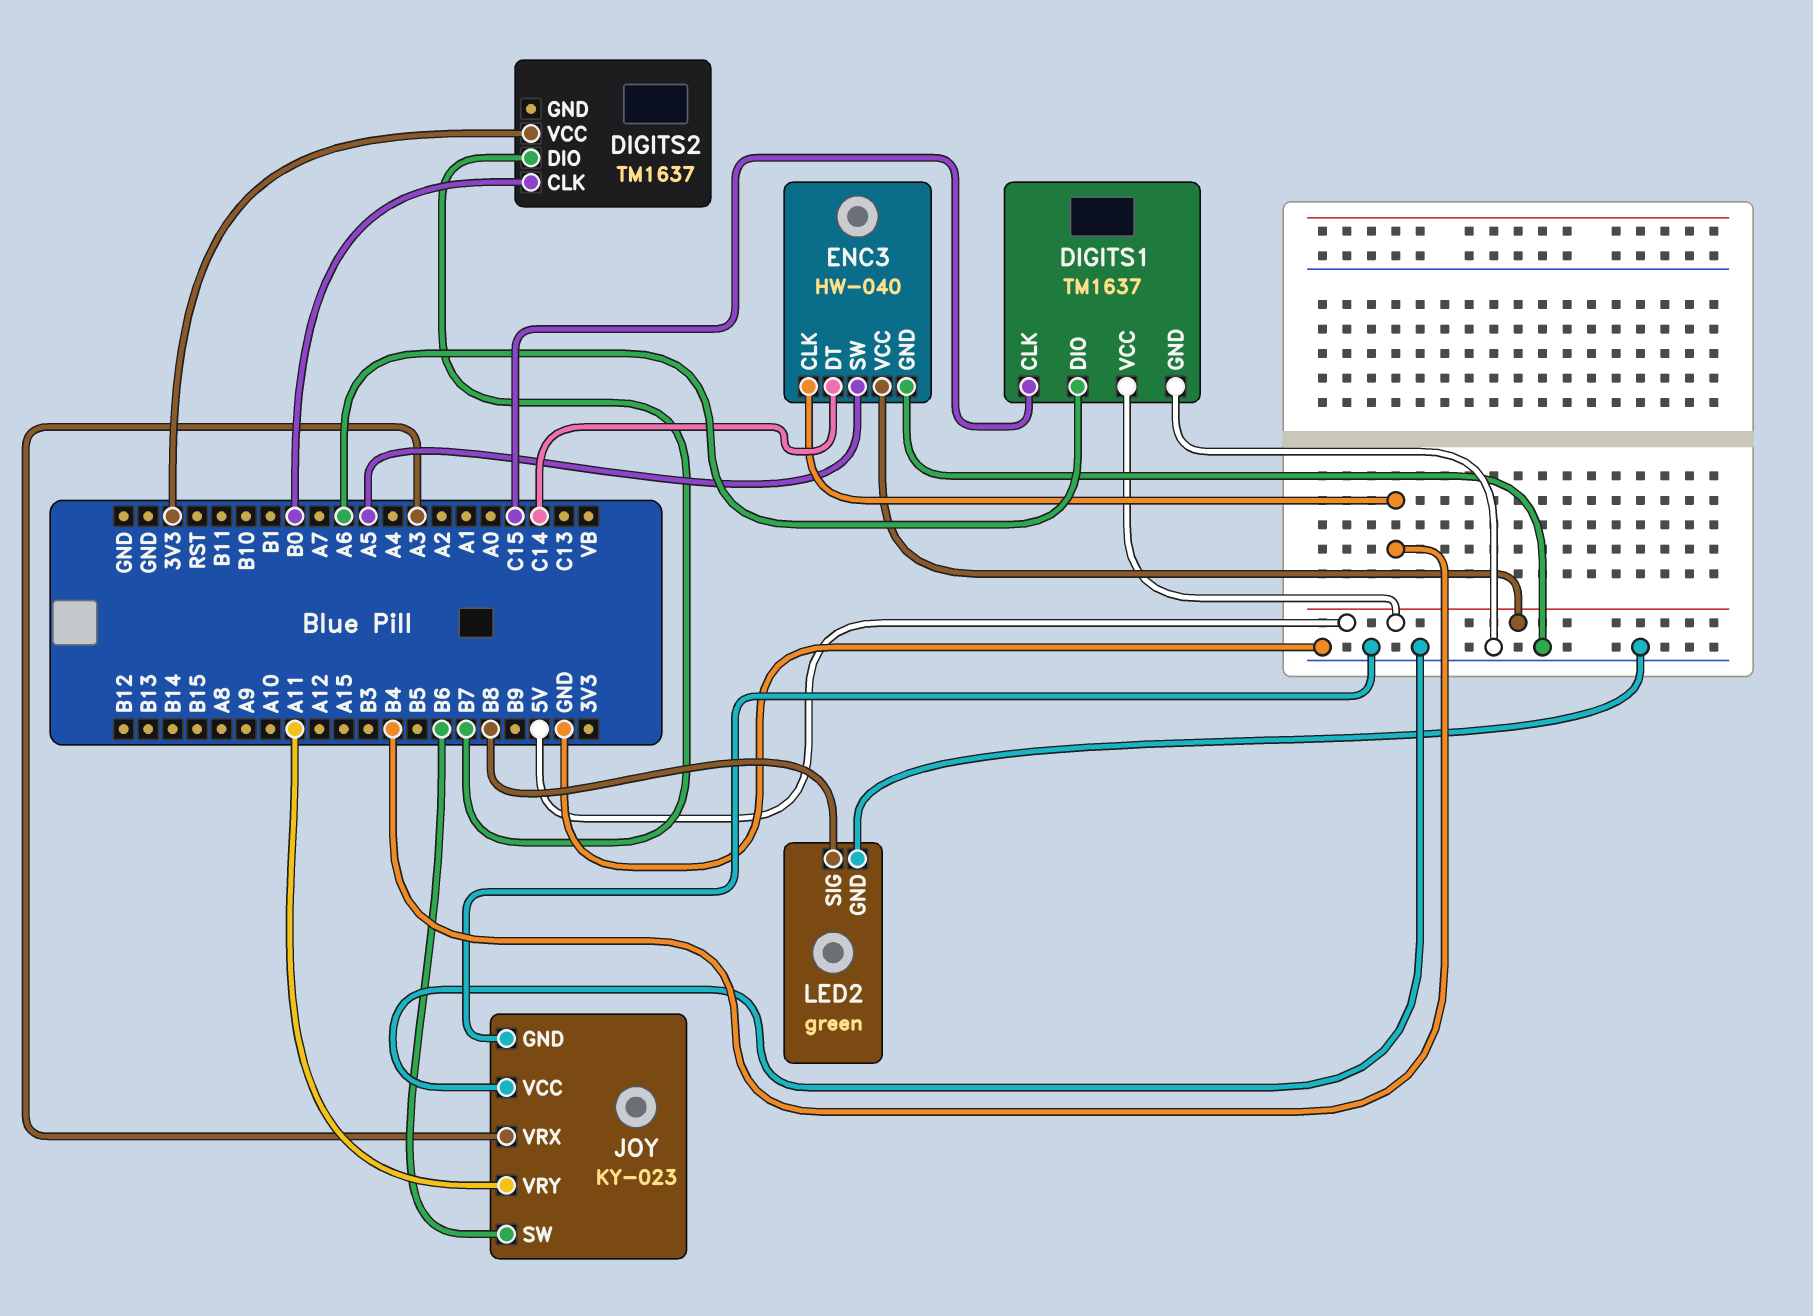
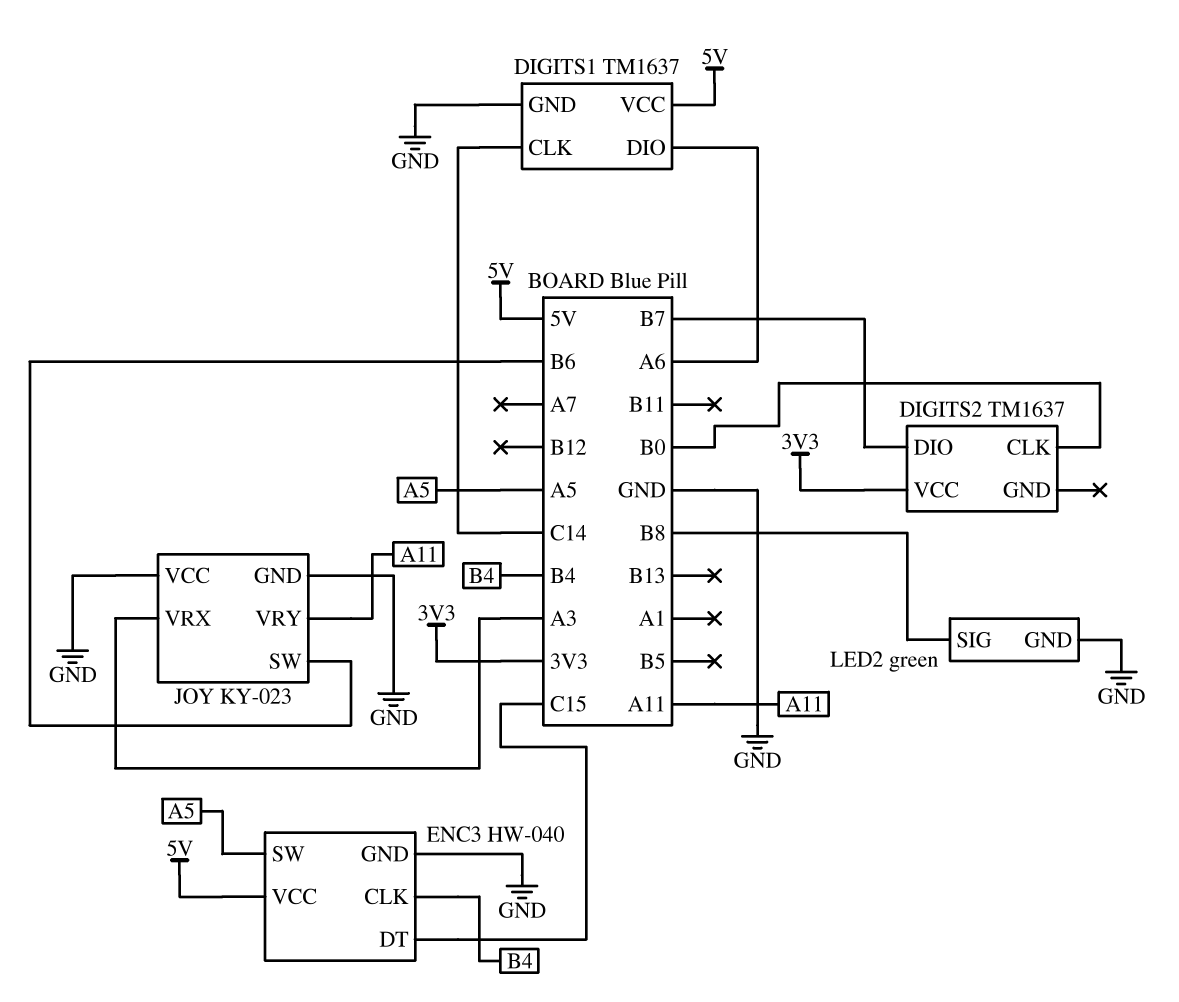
DIGITS1 pin CLK: C15 -> C14
ENC3 pin DT: C14 -> C15

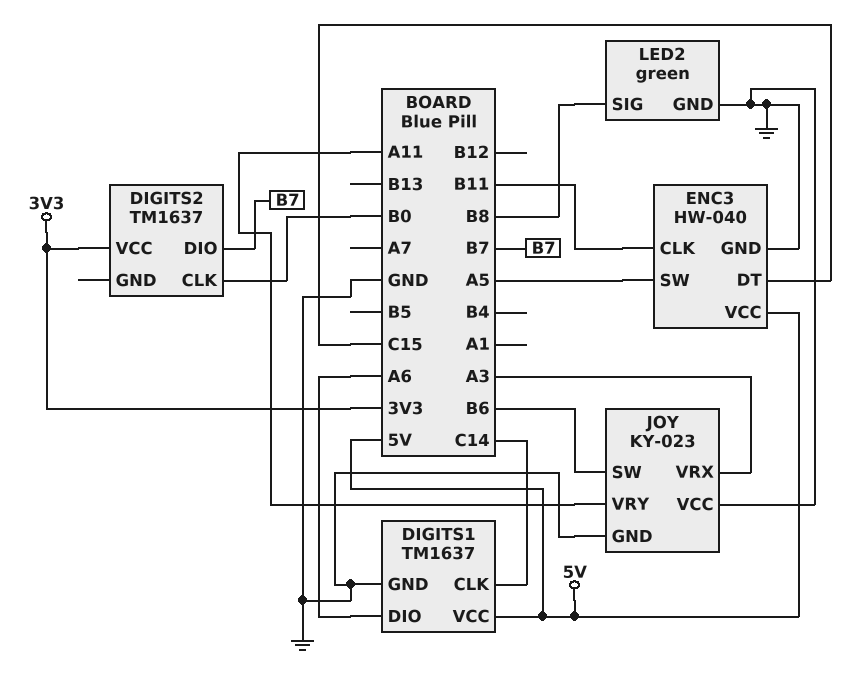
ENC3 pin CLK: B4 -> B11

